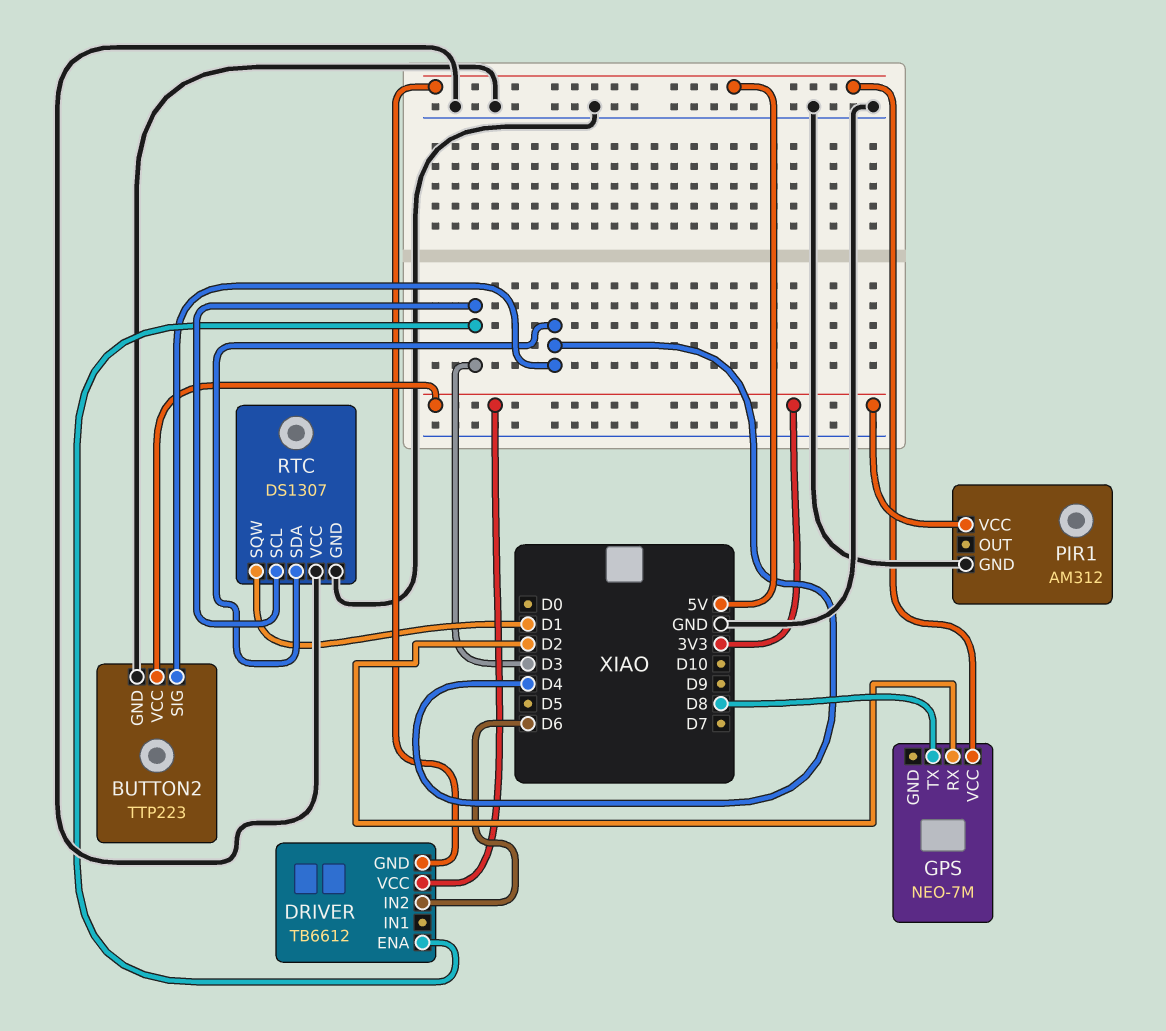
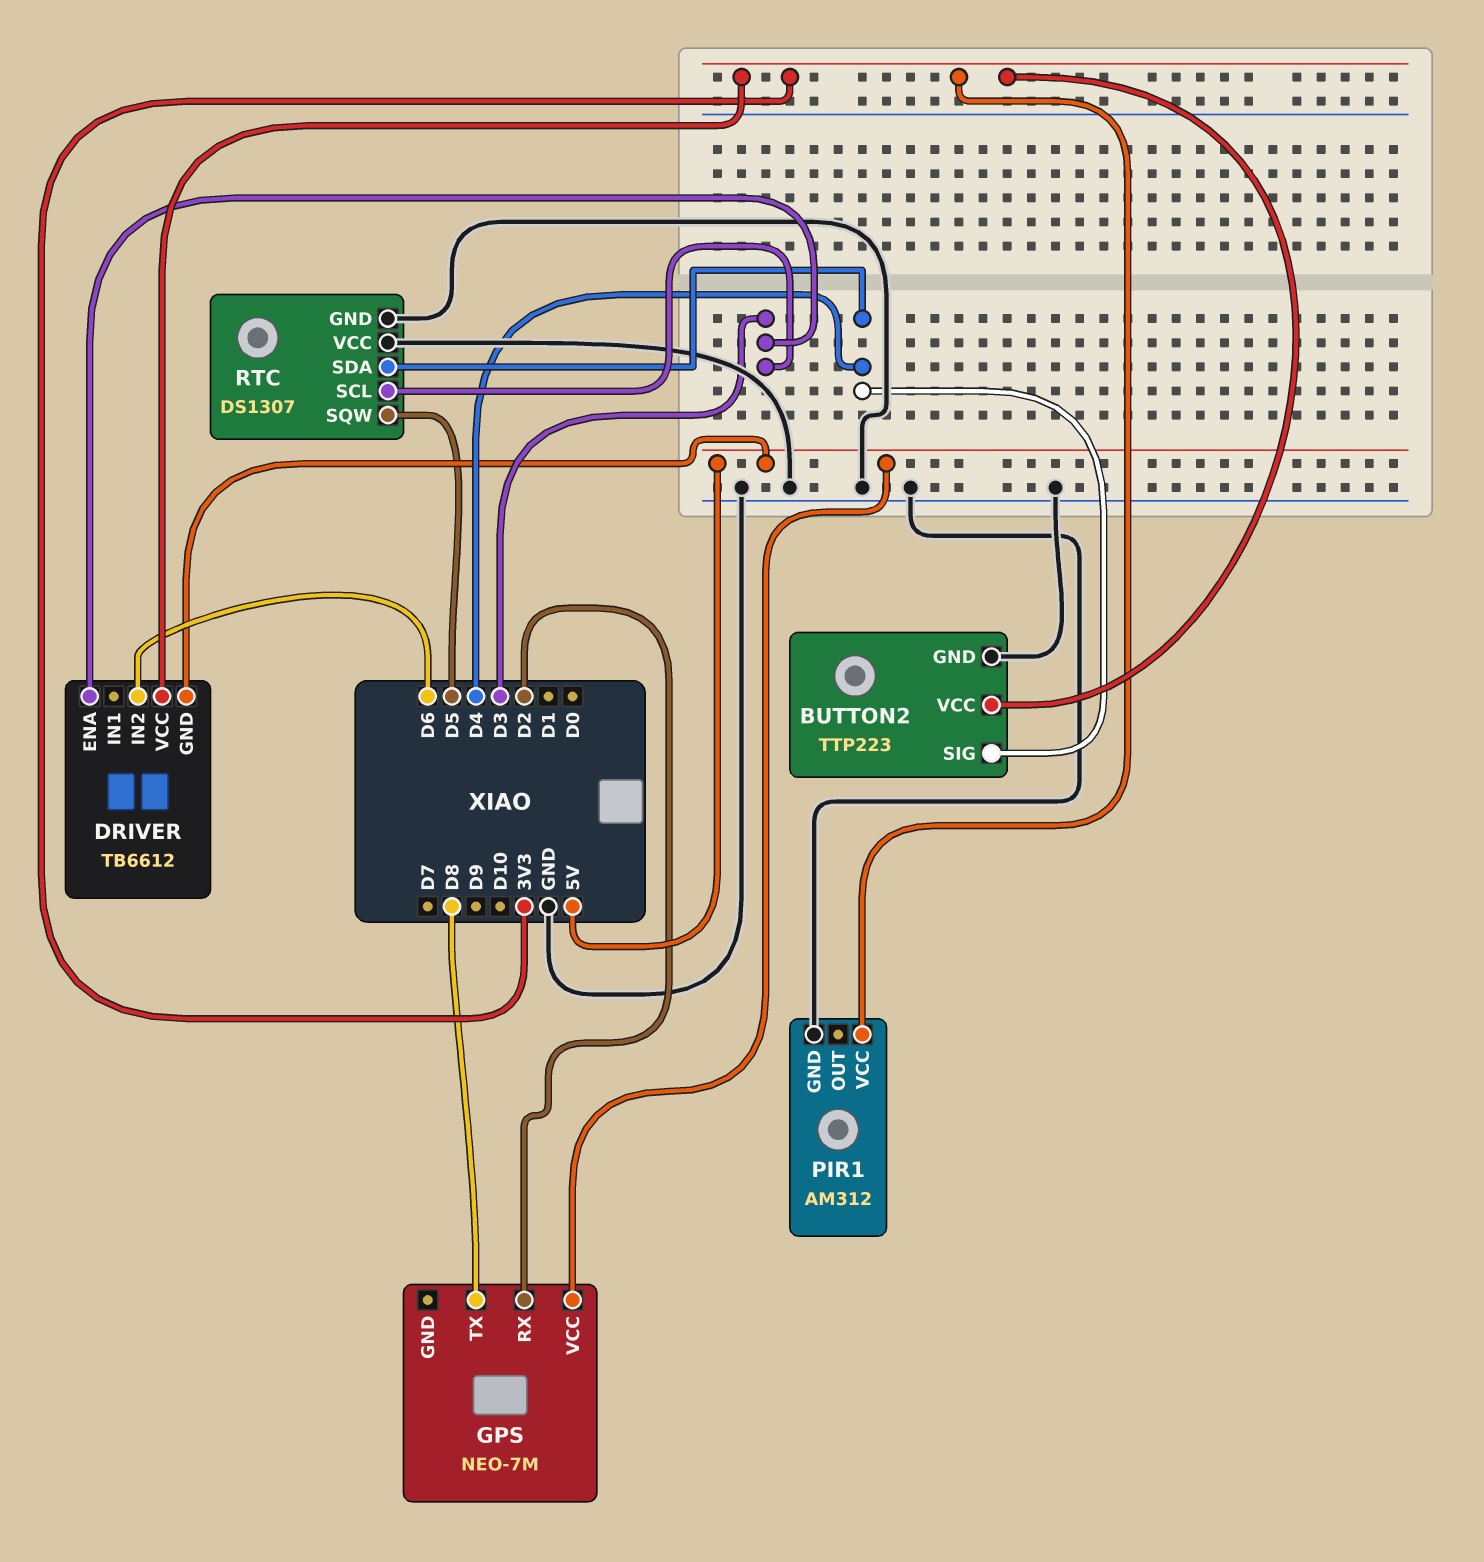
RTC pin SQW: D1 -> D5

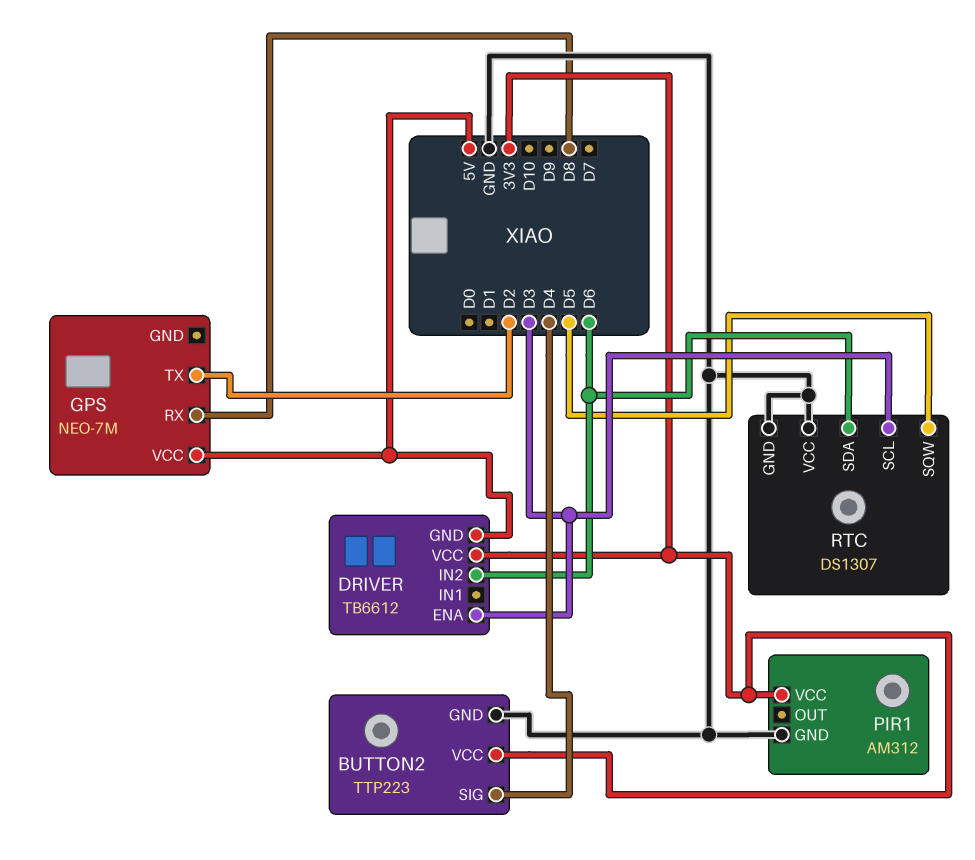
GPS pin RX: D2 -> D8
GPS pin TX: D8 -> D2
RTC pin SDA: D4 -> D6

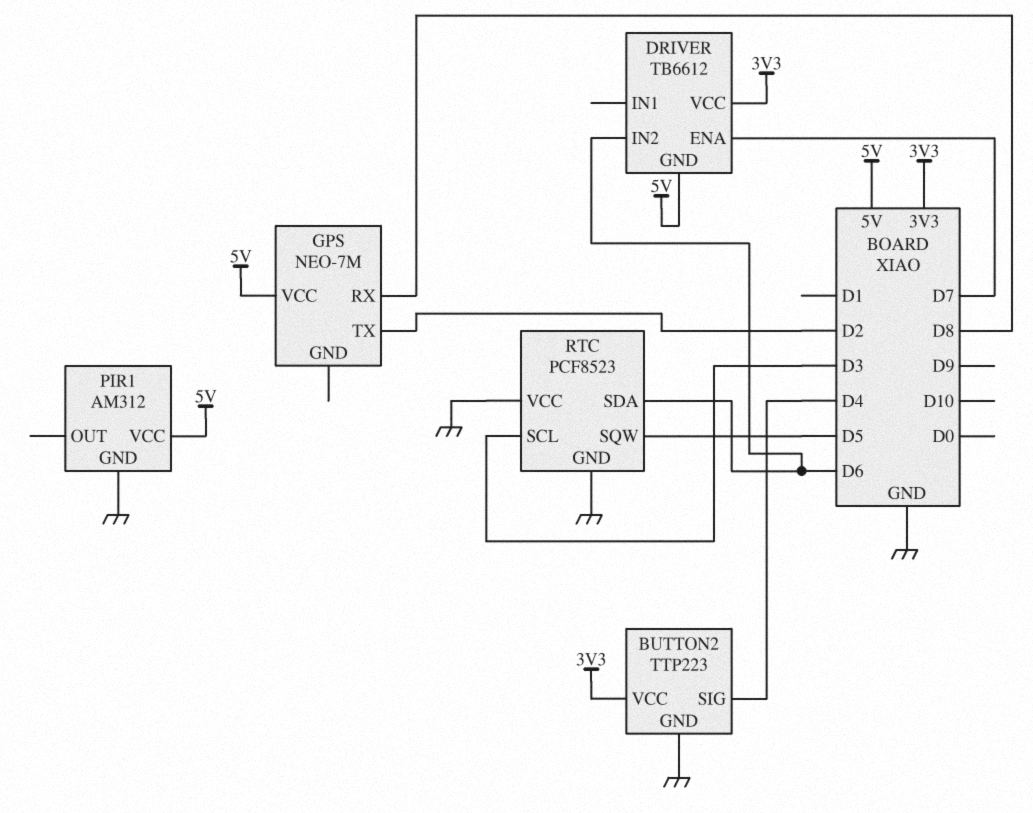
DRIVER pin ENA: D3 -> D7
PIR1 pin VCC: 3V3 -> 5V
RTC: DS1307 -> PCF8523

